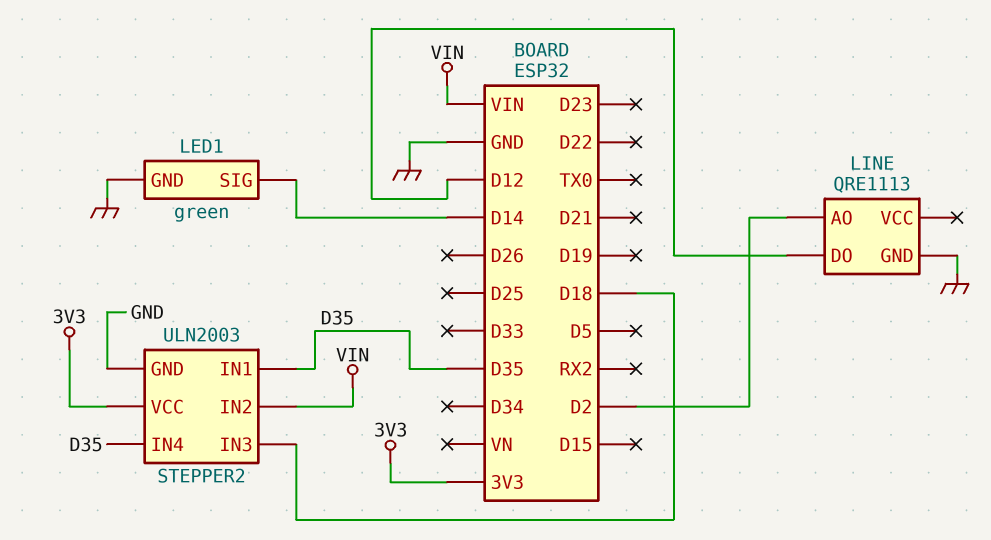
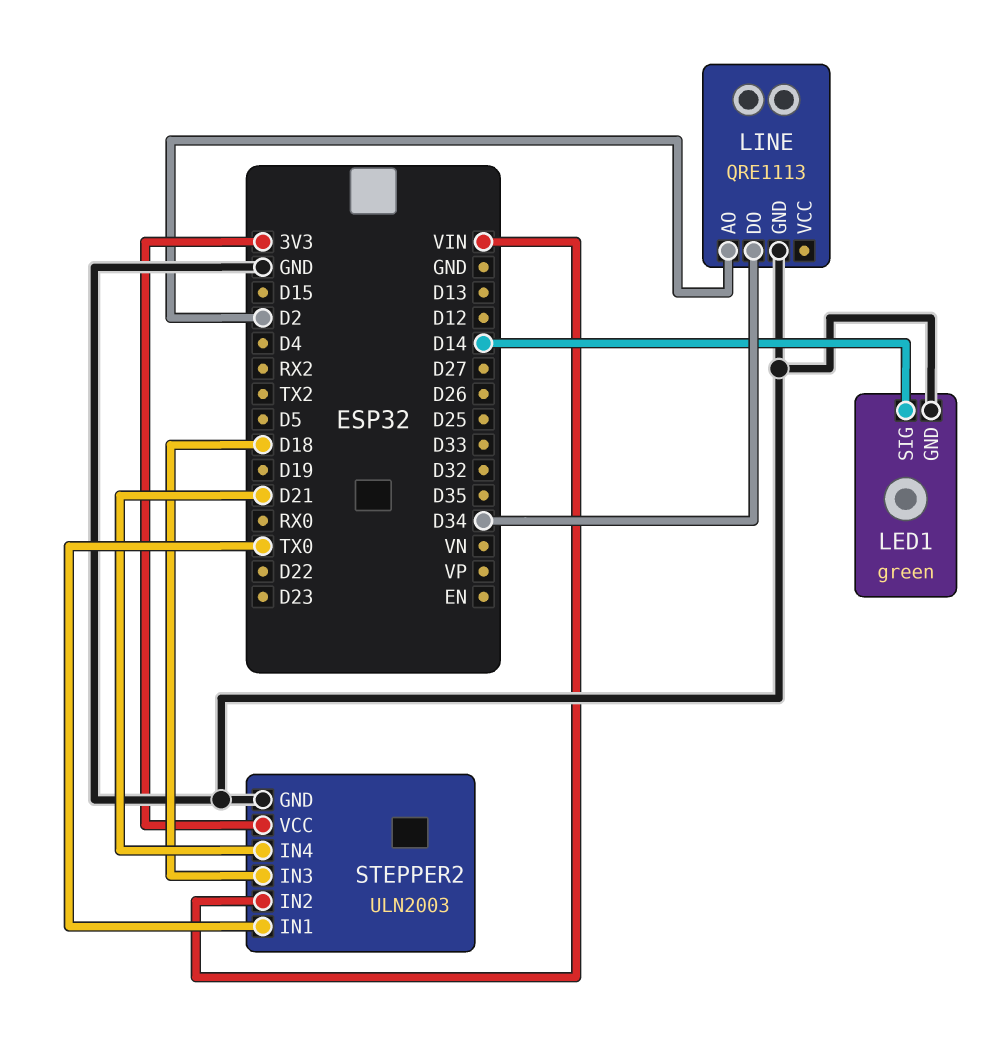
LINE pin DO: D12 -> D34
STEPPER2 pin IN1: D35 -> TX0
STEPPER2 pin IN4: D35 -> D21

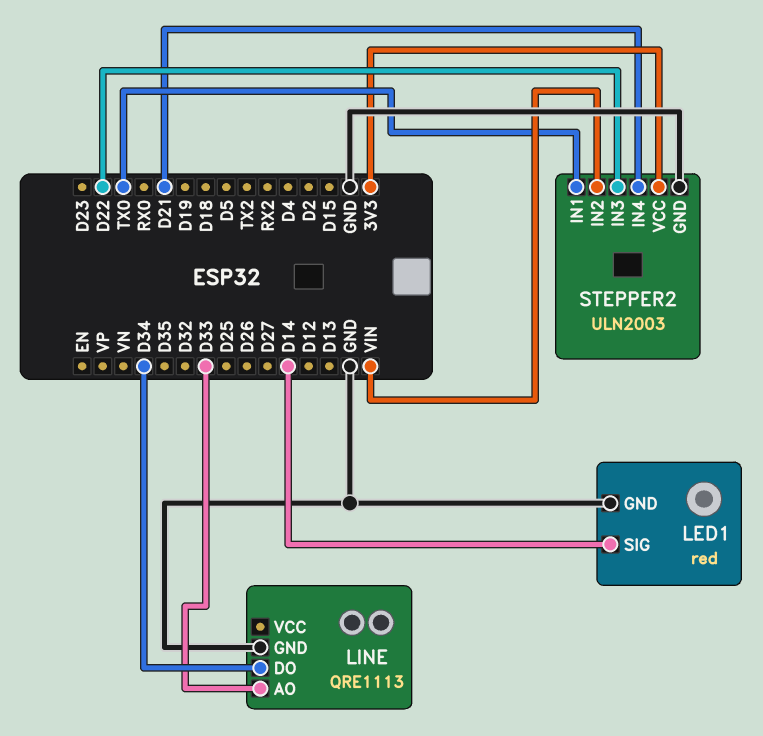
LED1: green -> red
LINE pin AO: D2 -> D33
STEPPER2 pin IN3: D18 -> D22

